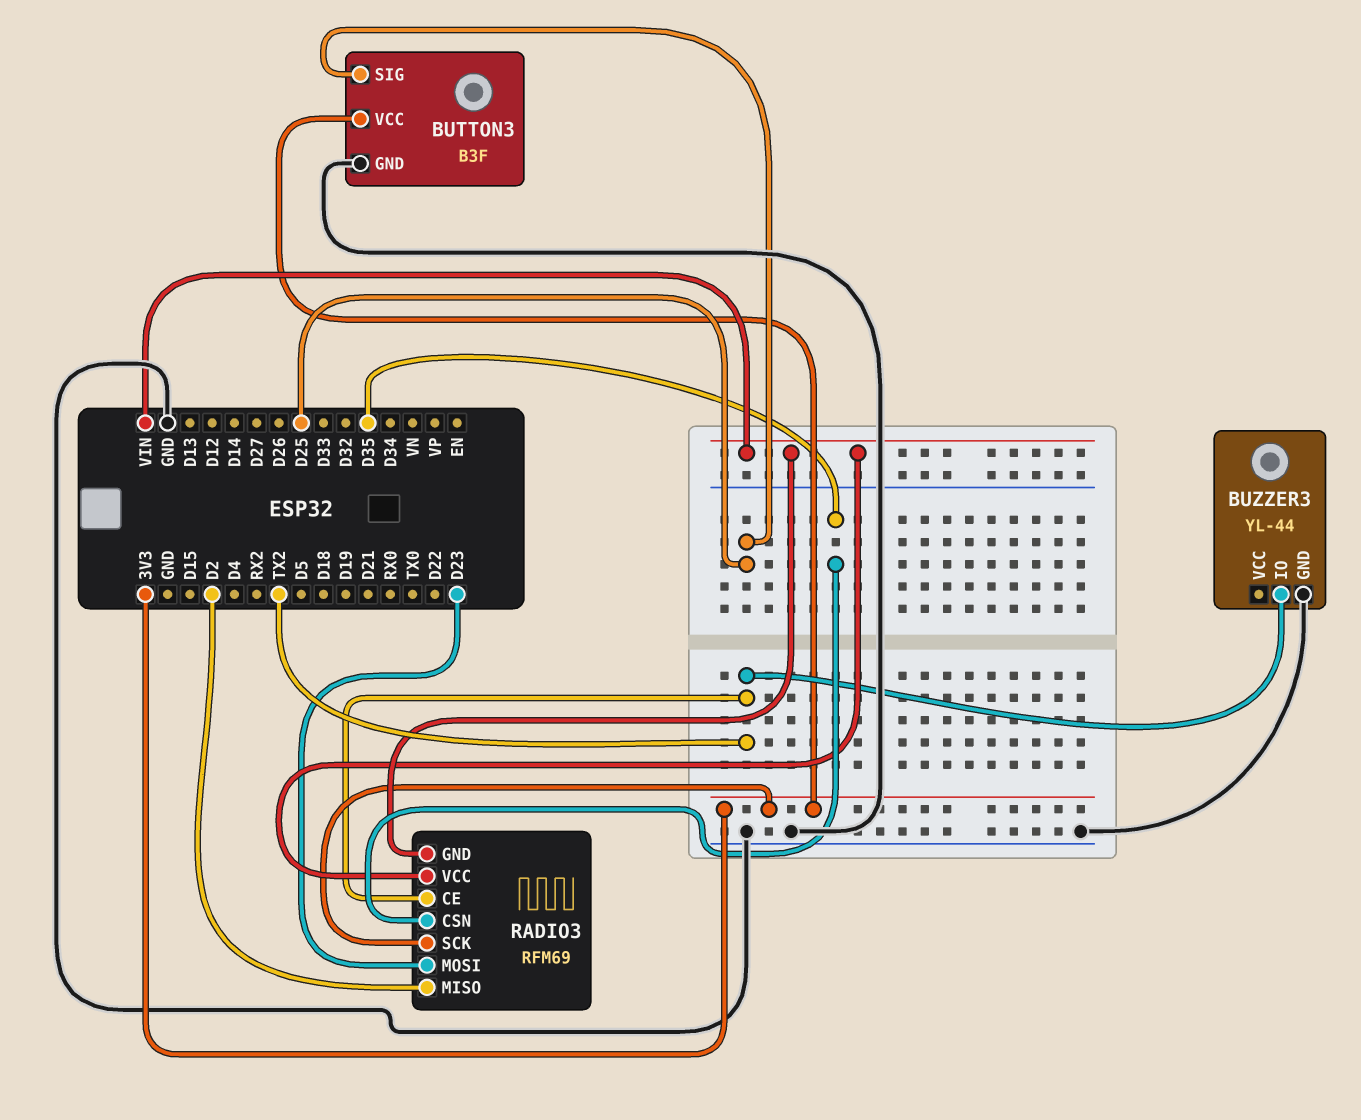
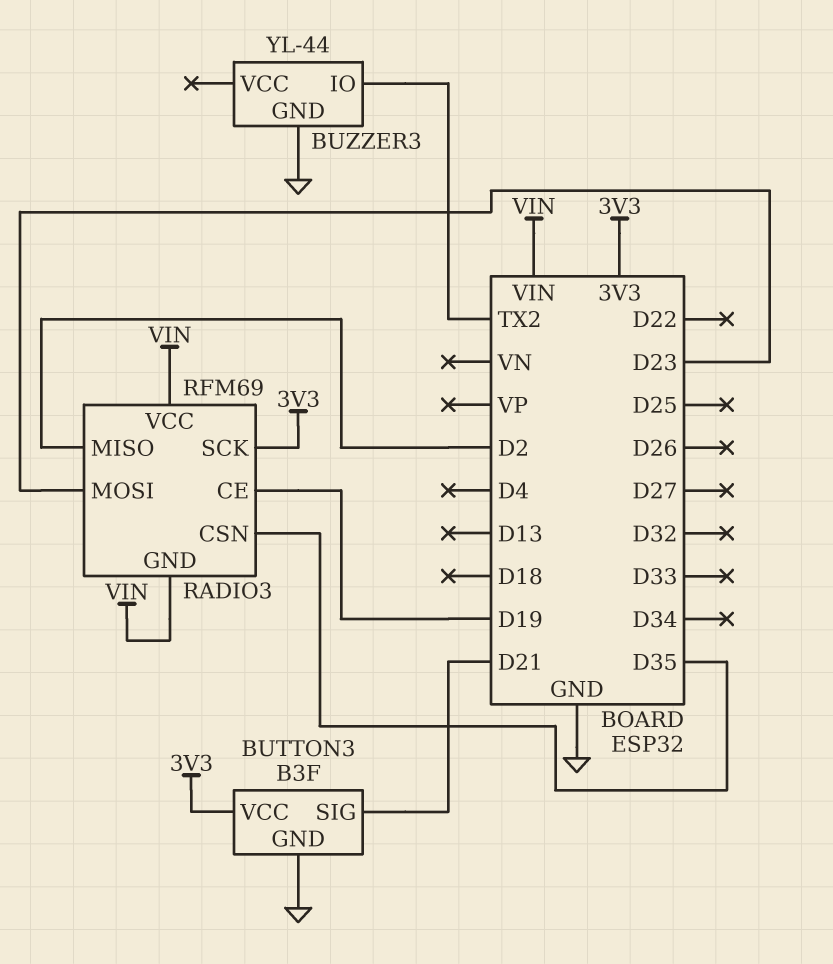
BUTTON3 pin SIG: D25 -> D21
RADIO3 pin CE: TX2 -> D19

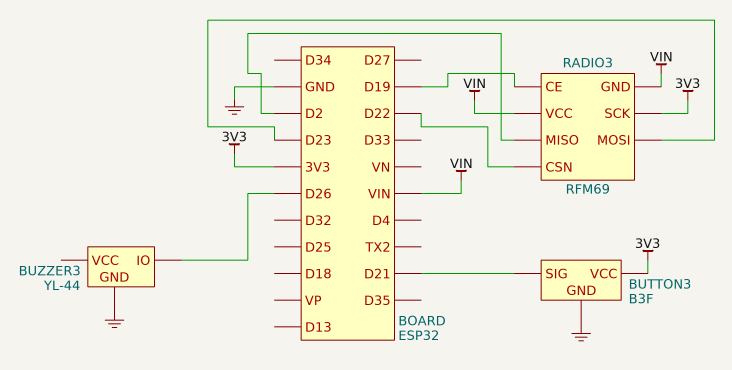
BUZZER3 pin IO: TX2 -> D26
RADIO3 pin CSN: D35 -> D22

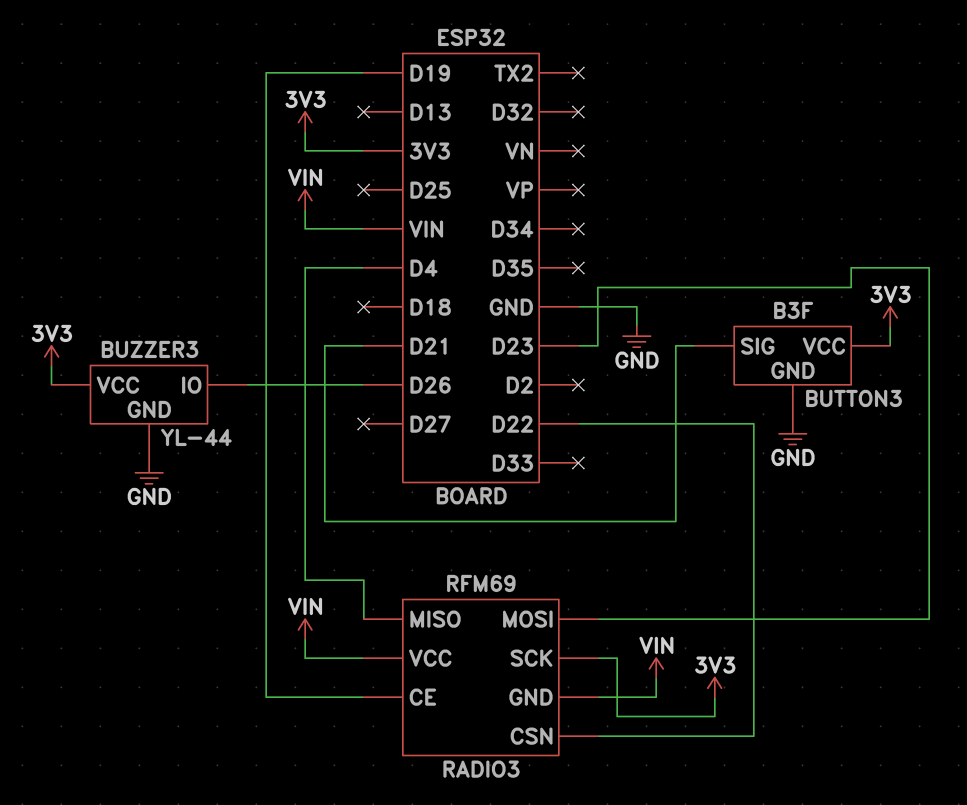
BUZZER3 pin VCC: none -> 3V3
RADIO3 pin MISO: D2 -> D4

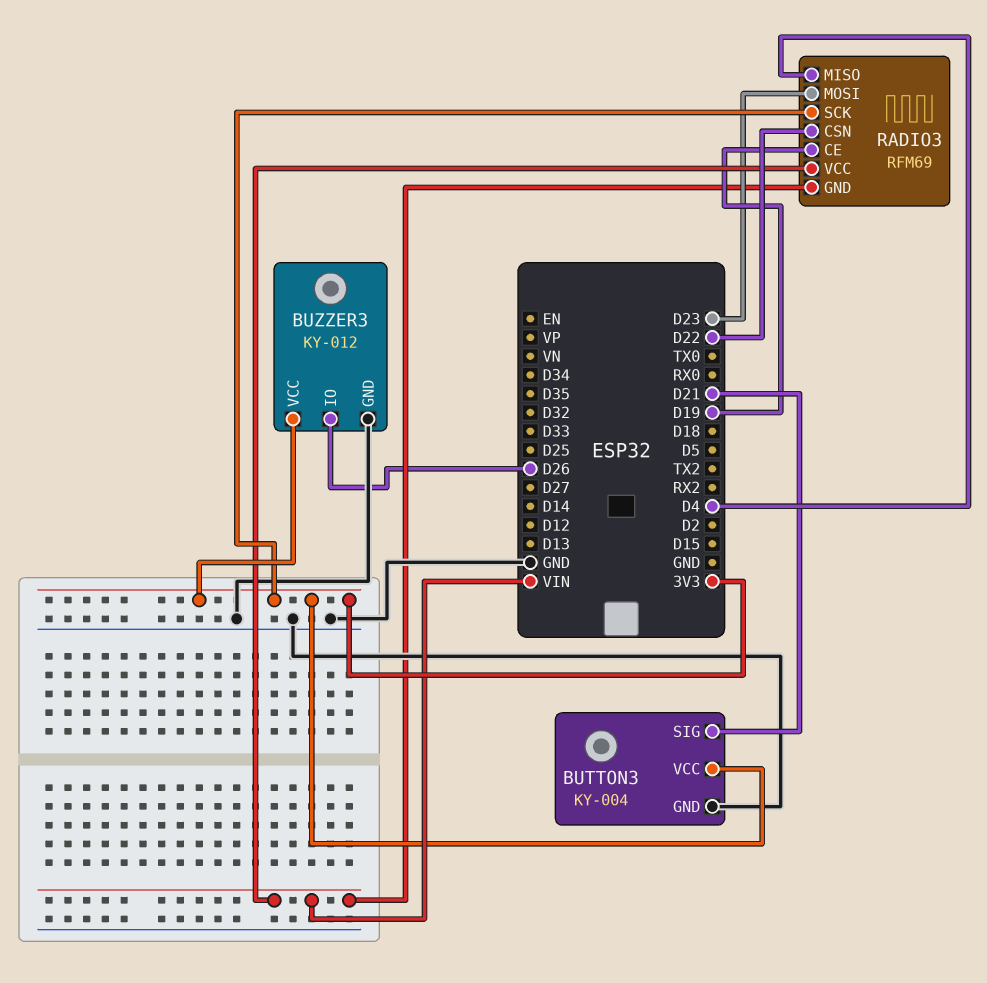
BUTTON3: B3F -> KY-004
BUZZER3: YL-44 -> KY-012

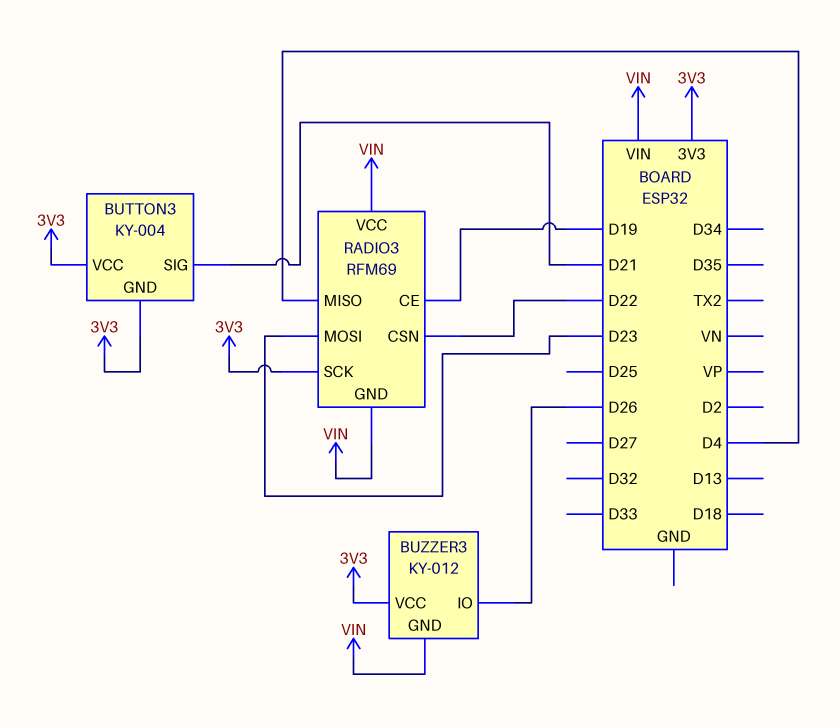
BUTTON3 pin GND: GND -> 3V3
BUZZER3 pin GND: GND -> VIN

